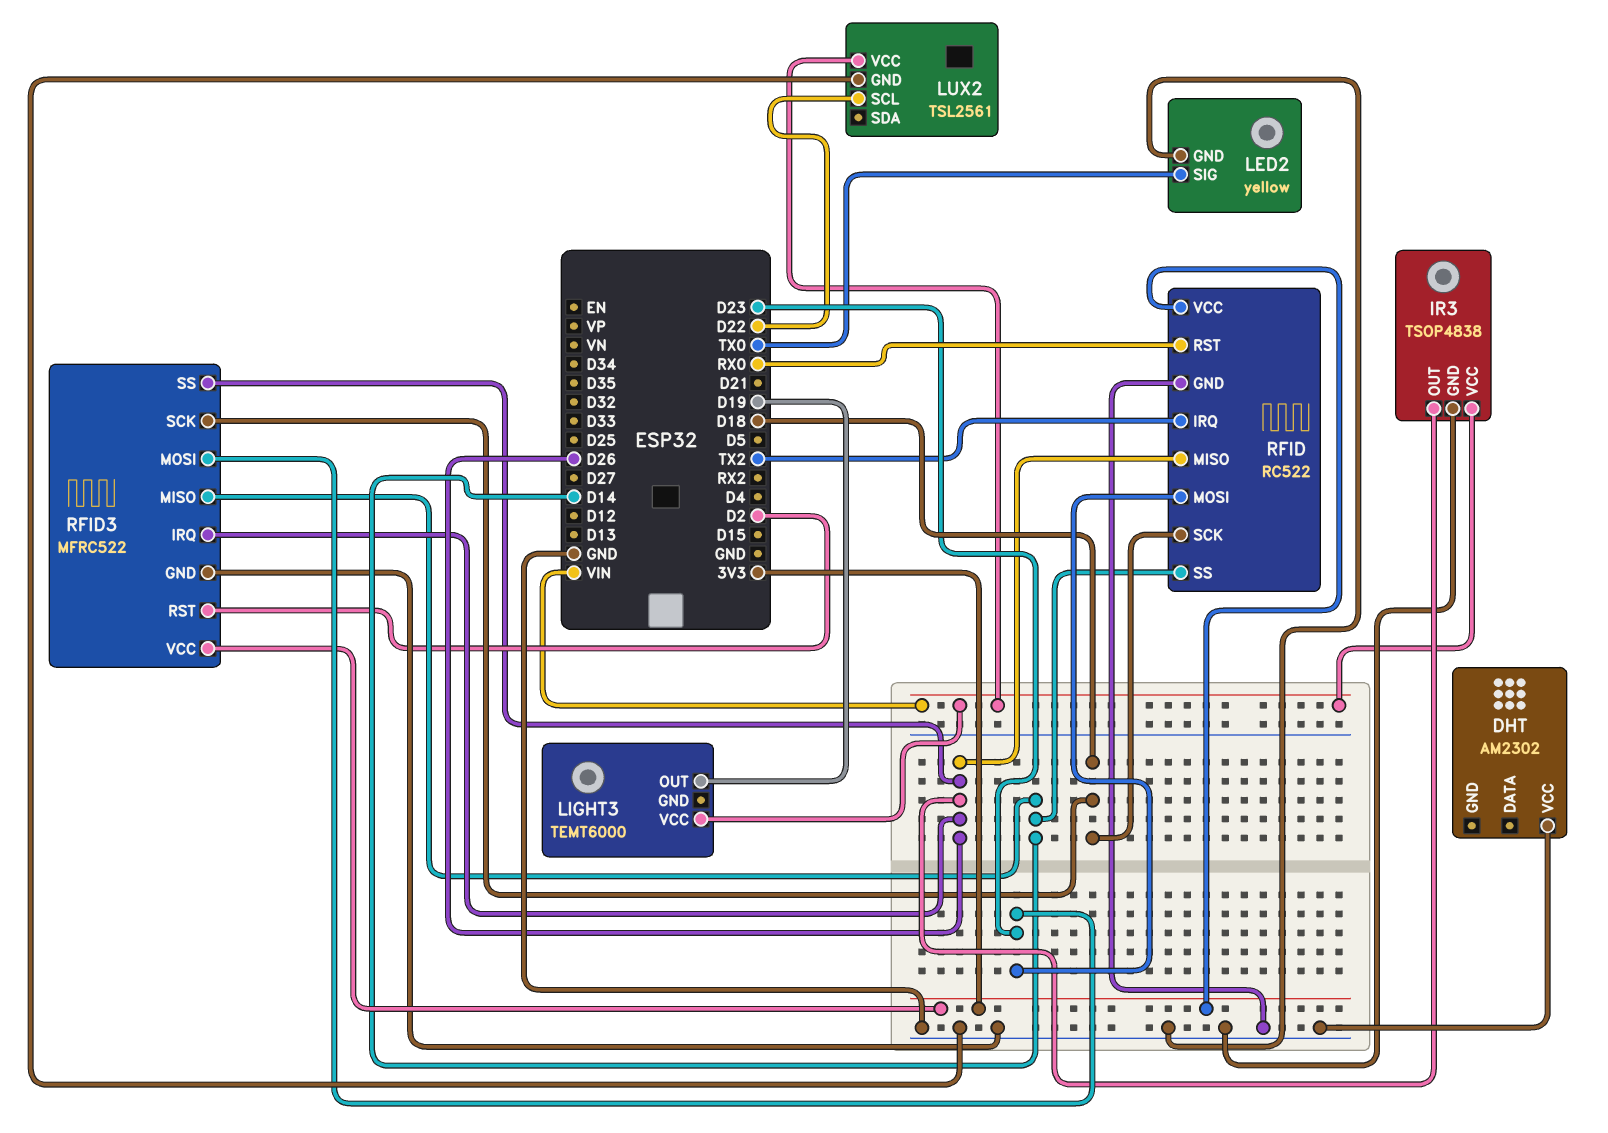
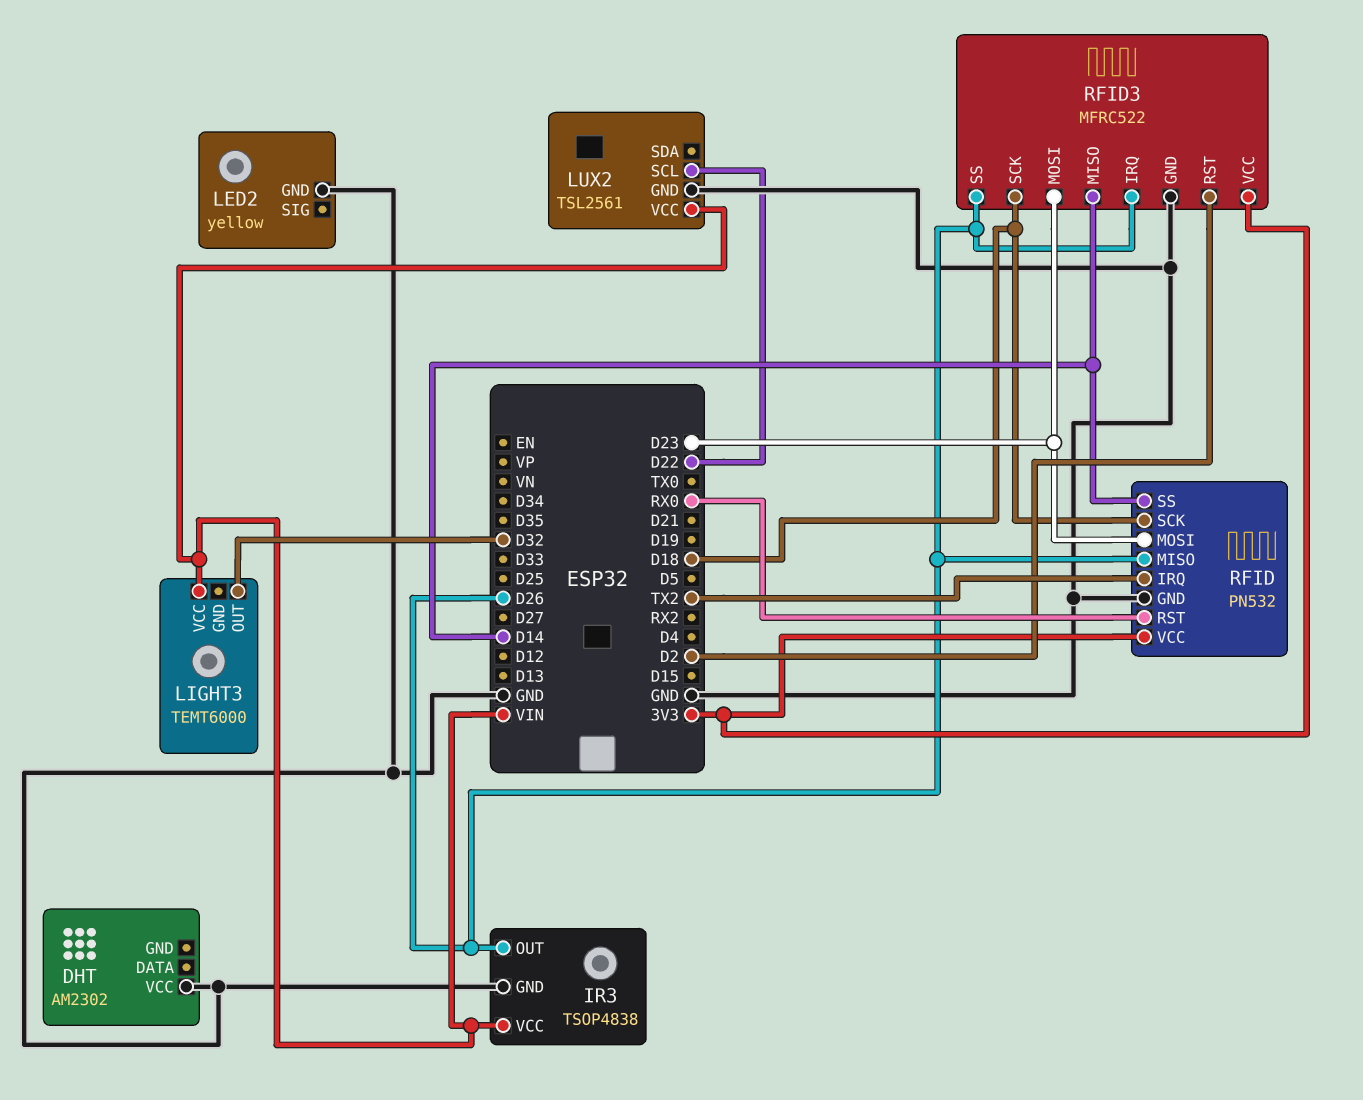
LED2 pin SIG: TX0 -> none
LIGHT3 pin OUT: D19 -> D32
RFID: RC522 -> PN532

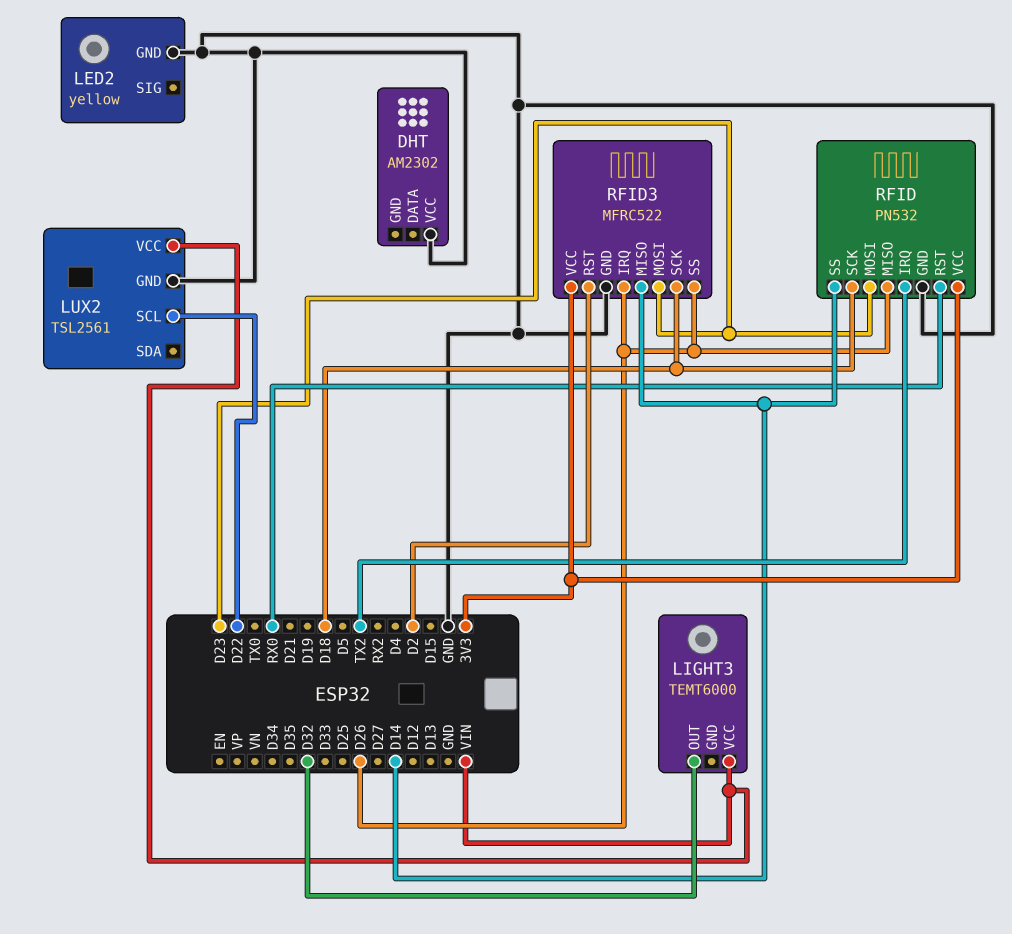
IR3: TSOP4838 -> none
IR3 pin GND: GND -> none
IR3 pin OUT: D26 -> none
IR3 pin VCC: VIN -> none

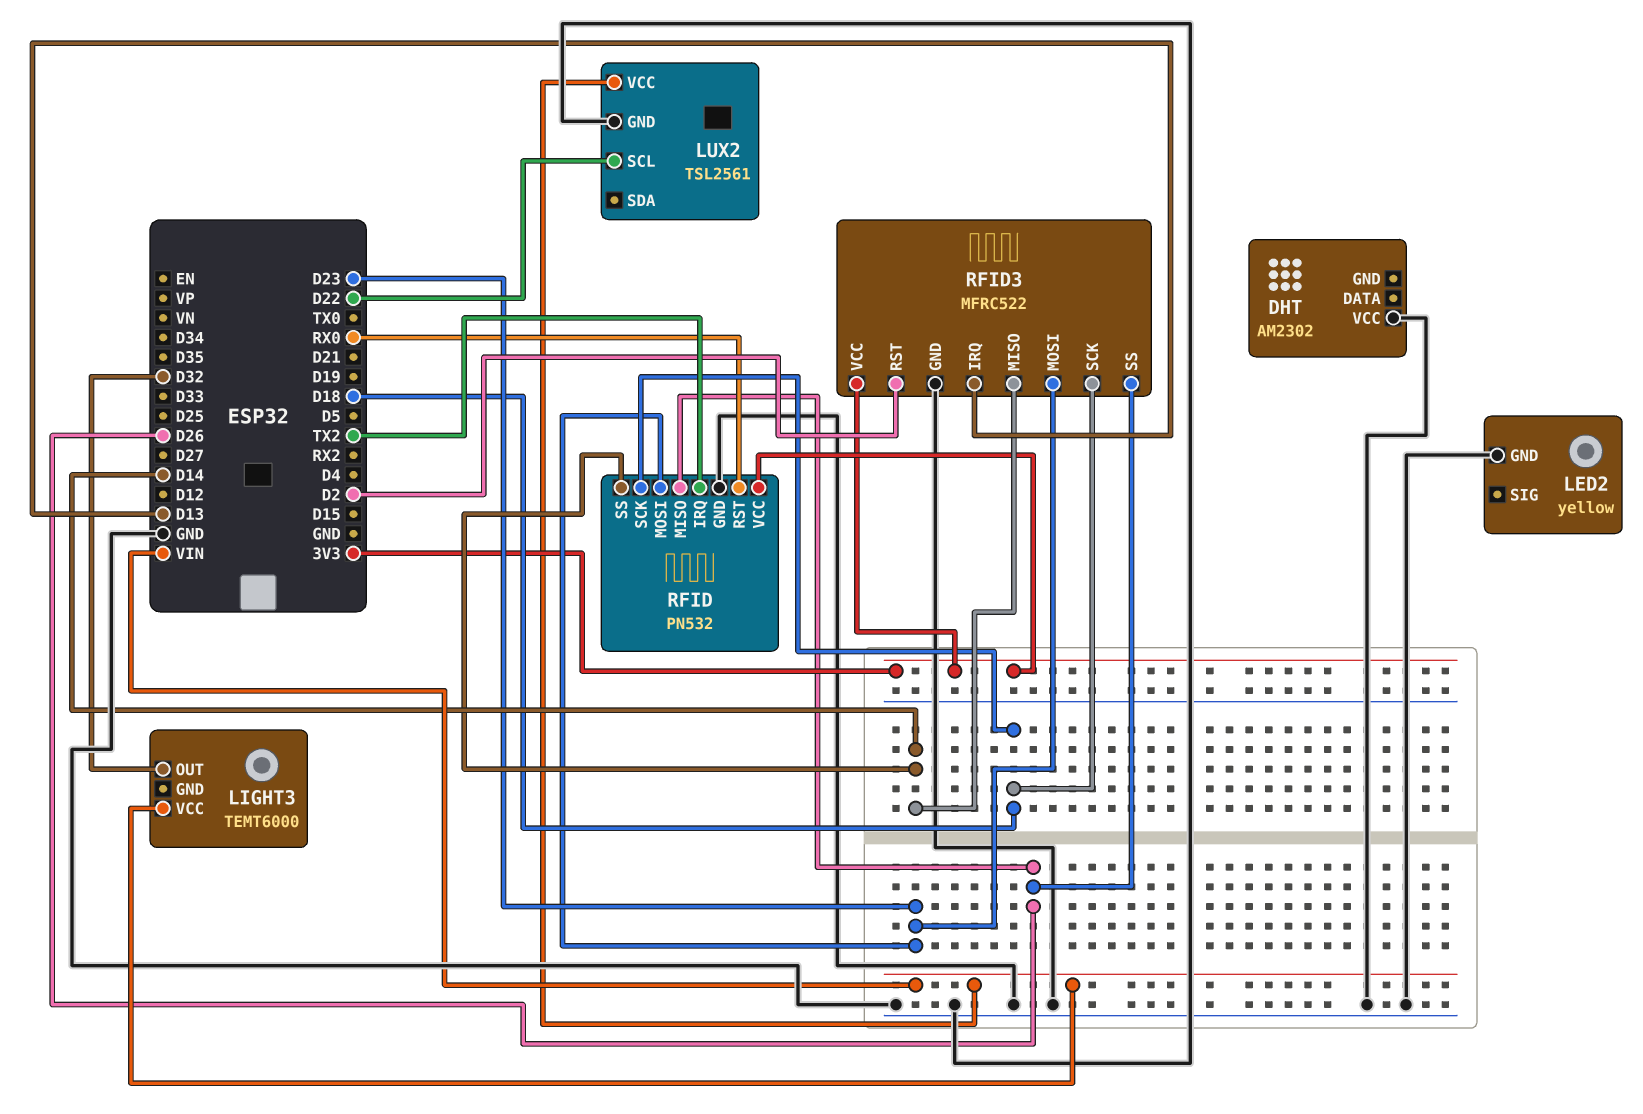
RFID3 pin IRQ: D26 -> D13

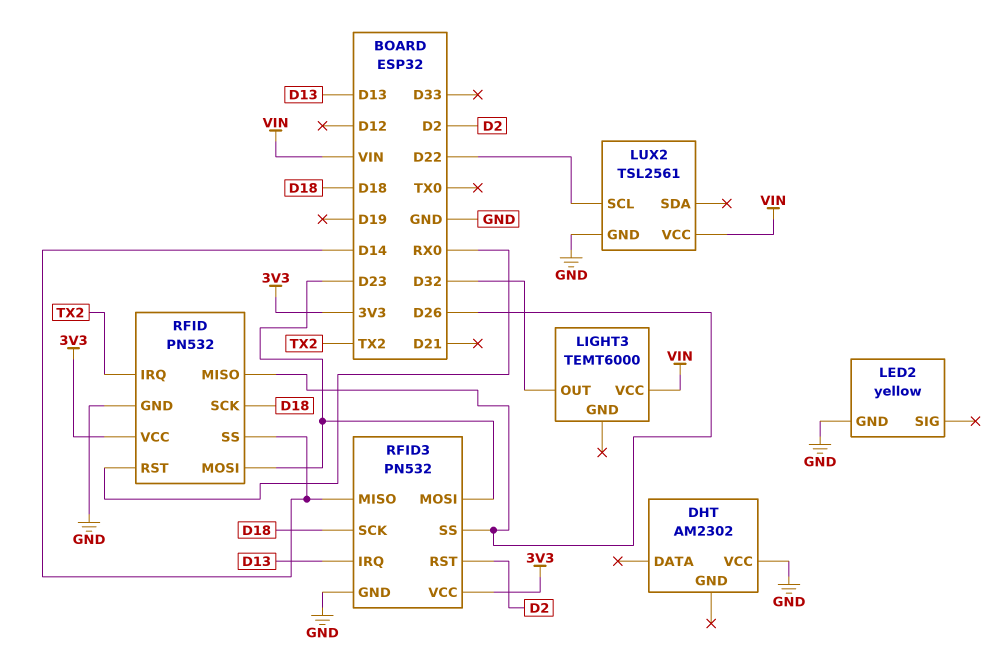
RFID3: MFRC522 -> PN532

